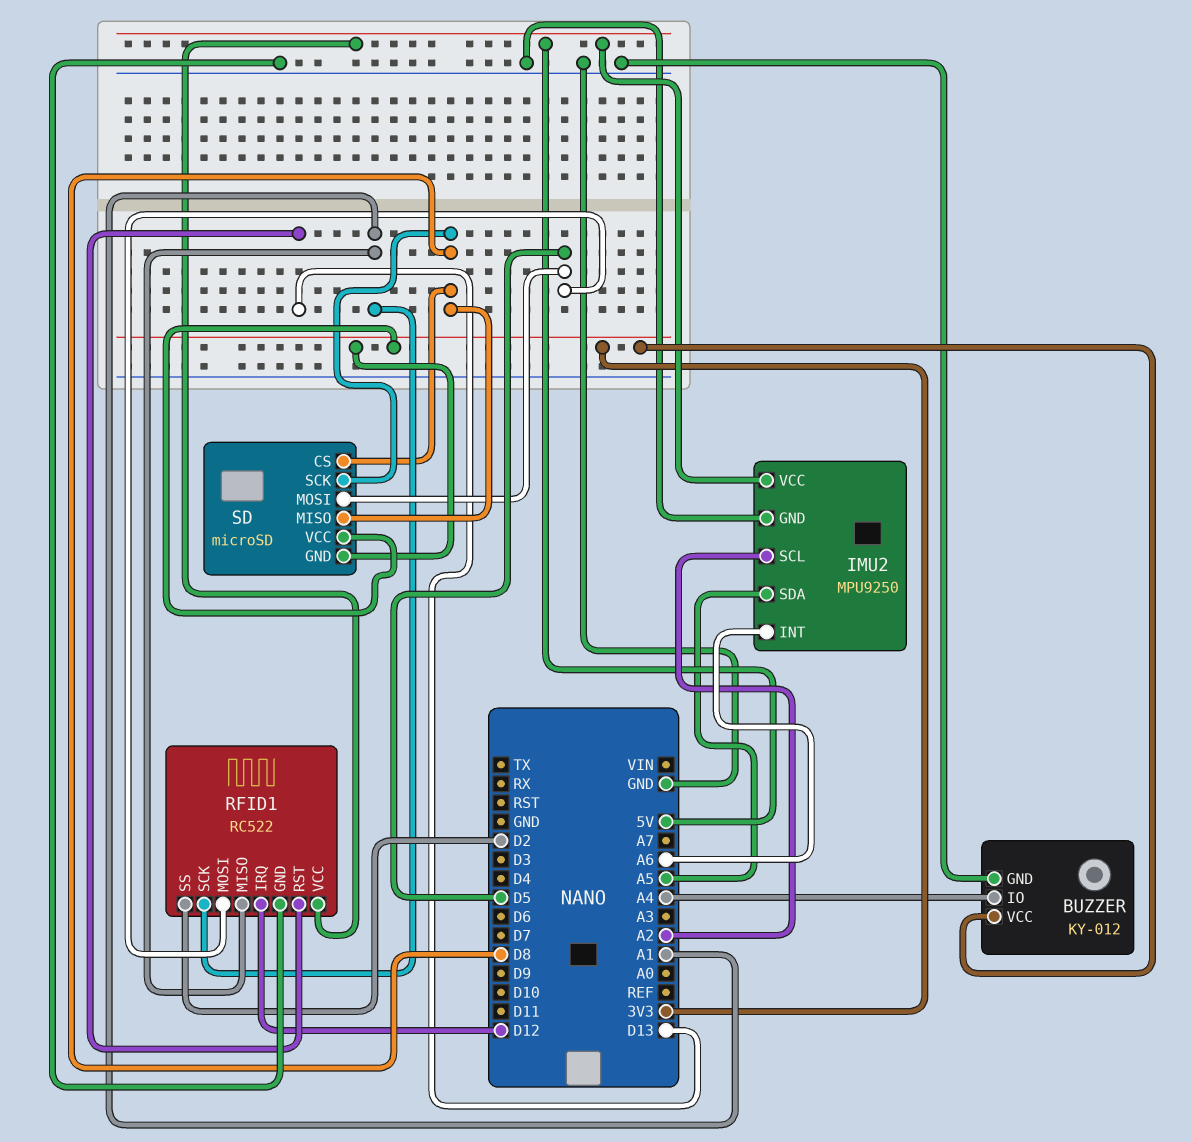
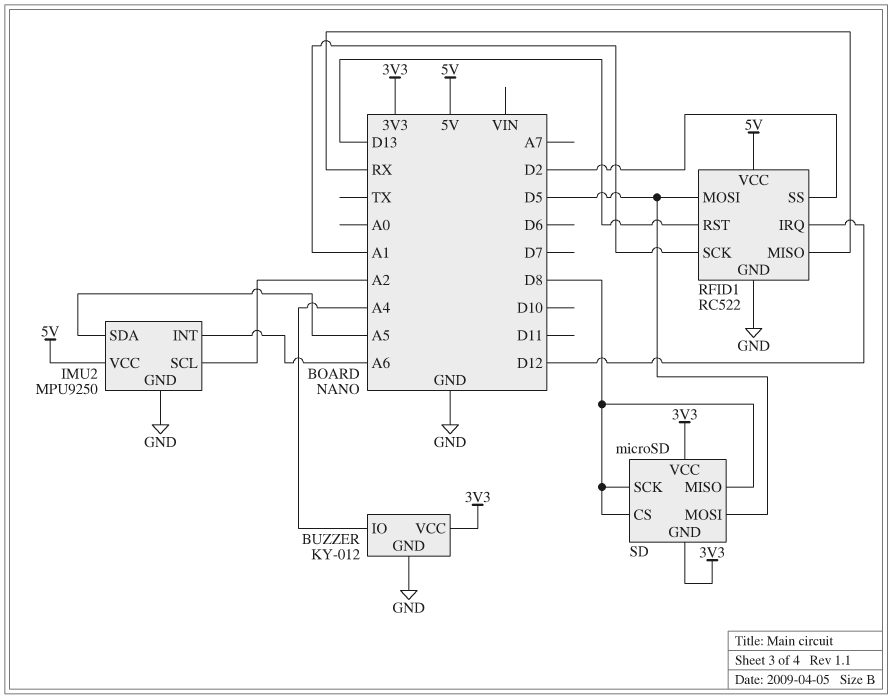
RFID1 pin MISO: A1 -> RX

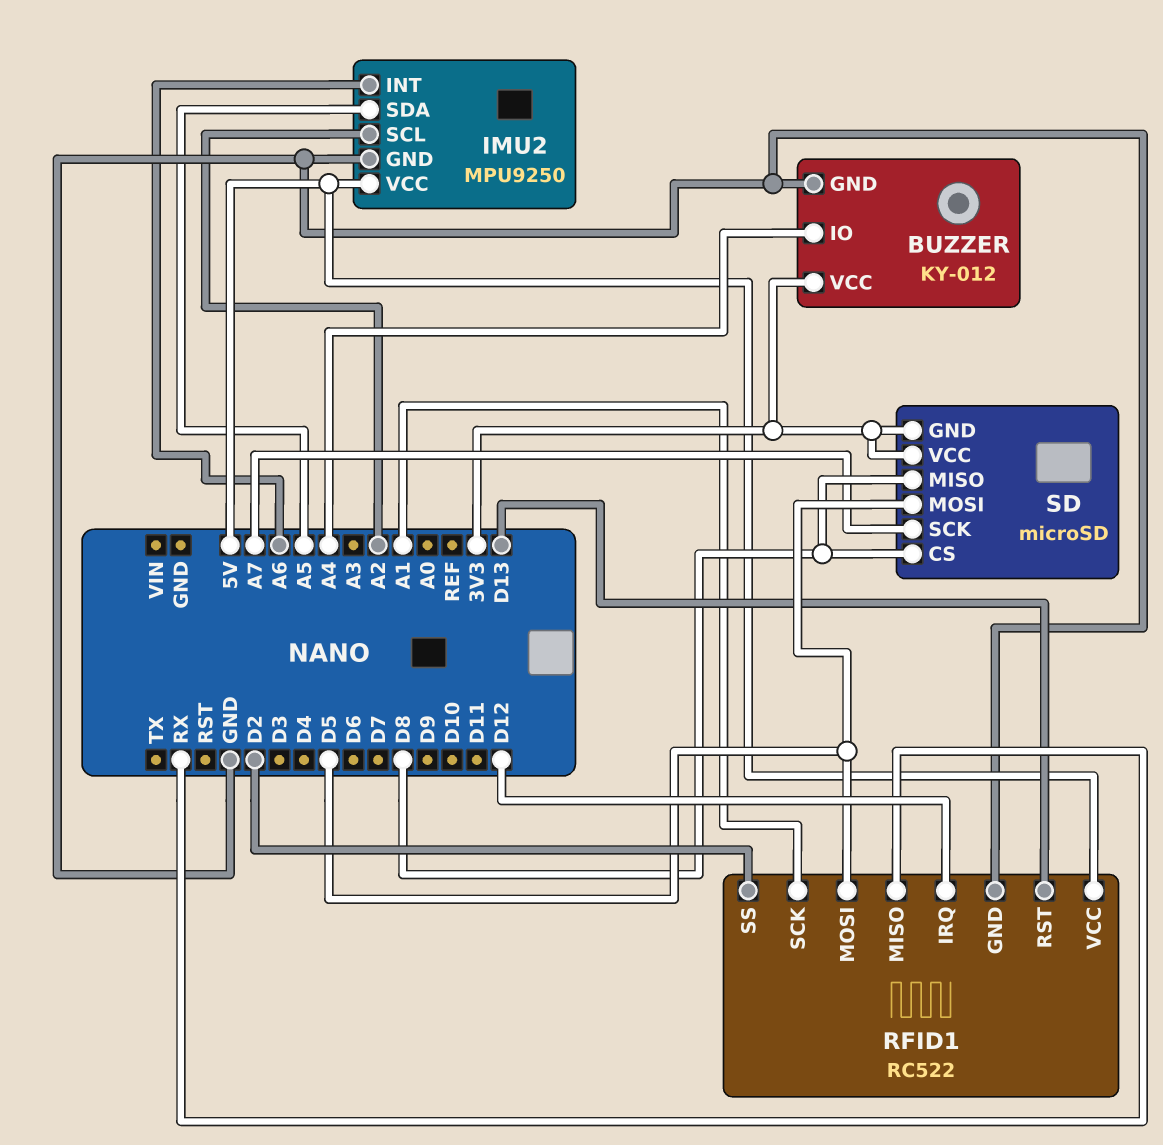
SD pin SCK: D8 -> A7

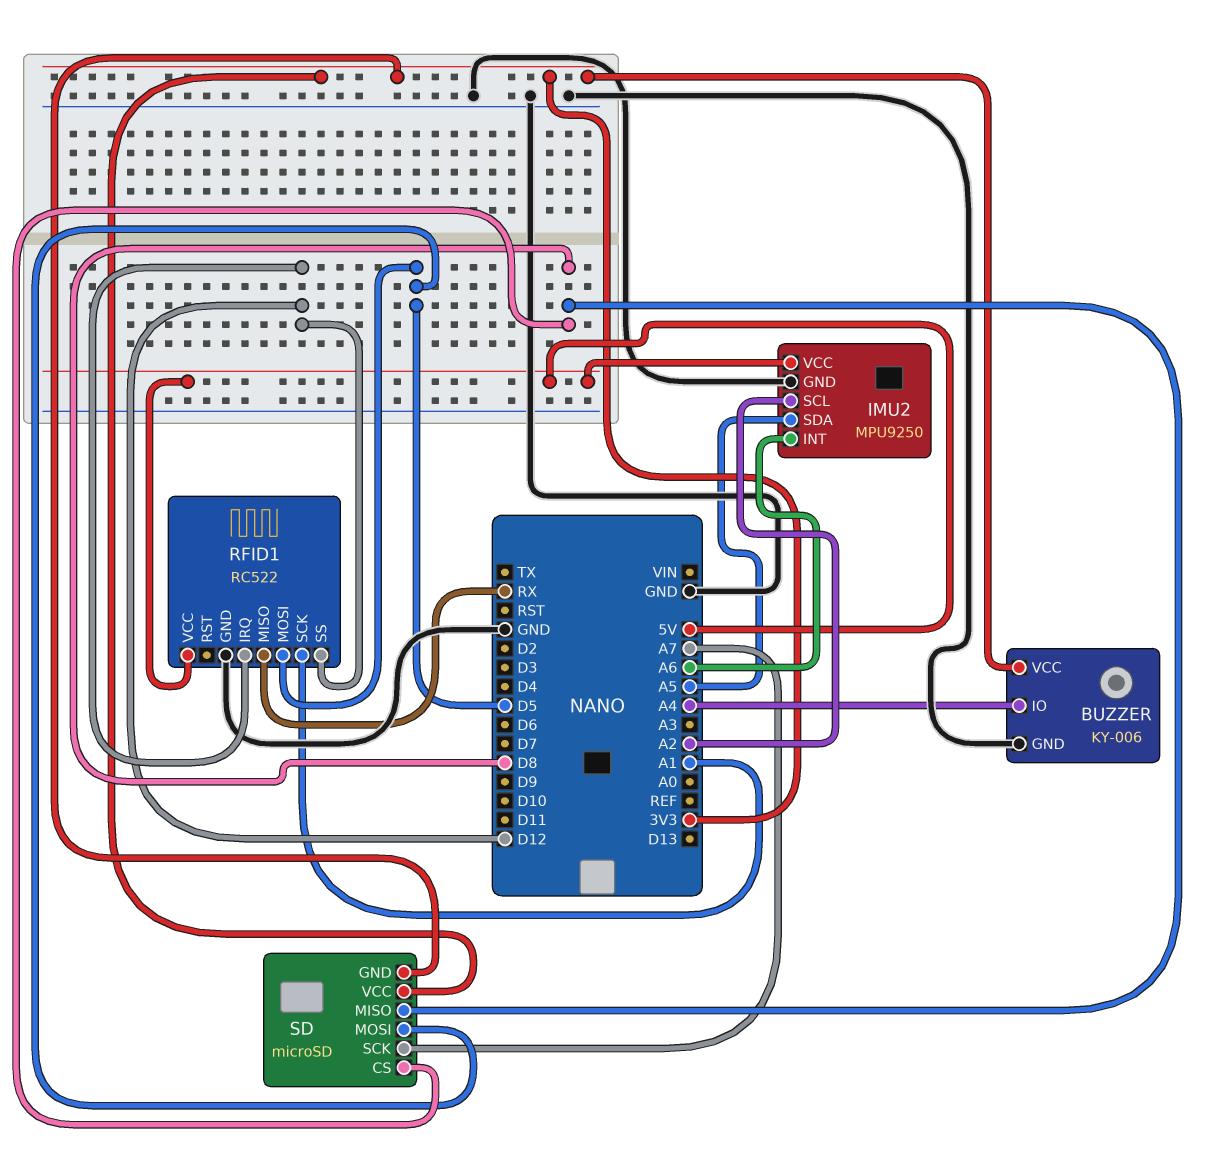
BUZZER: KY-012 -> KY-006
RFID1 pin RST: D13 -> none
RFID1 pin SS: D2 -> D12

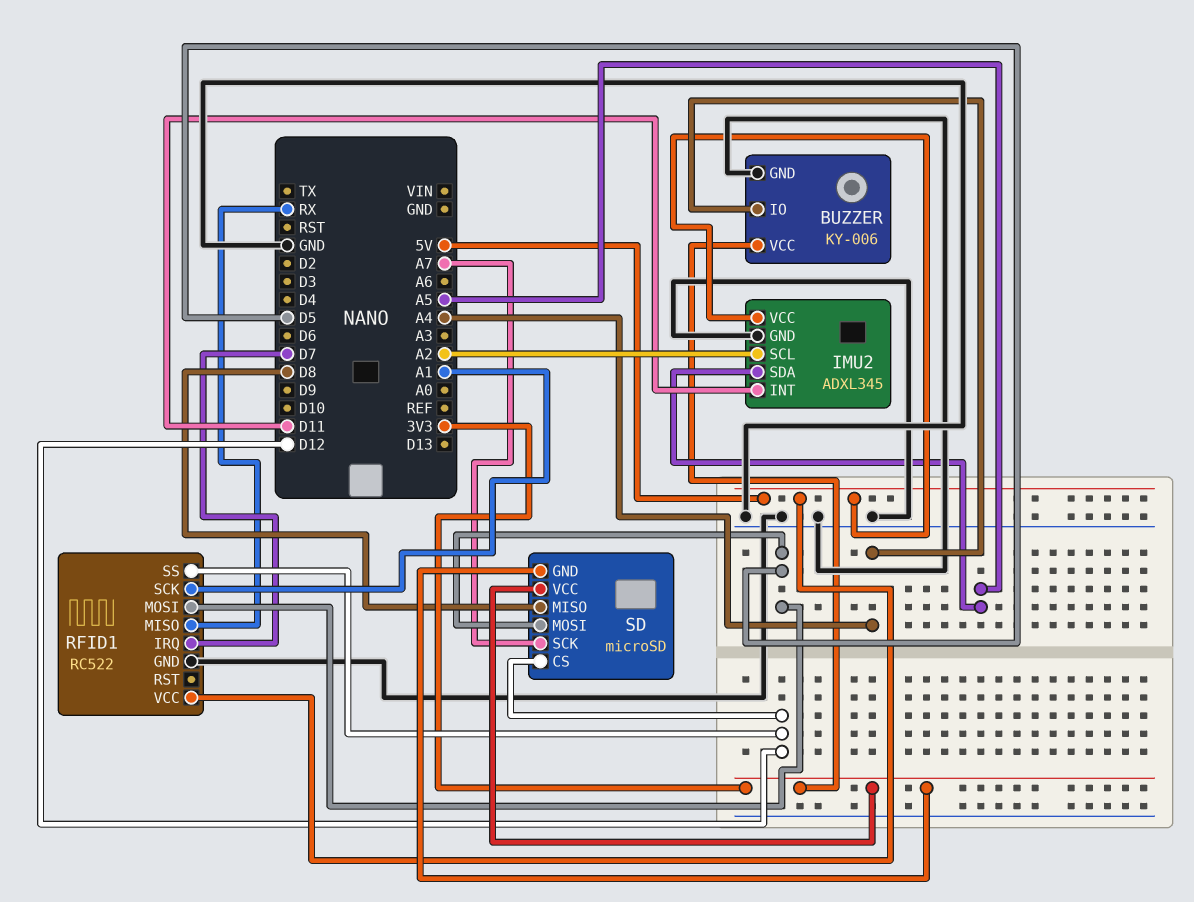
IMU2: MPU9250 -> ADXL345
IMU2 pin INT: A6 -> D11
RFID1 pin IRQ: D12 -> D7
SD pin CS: D8 -> D12

